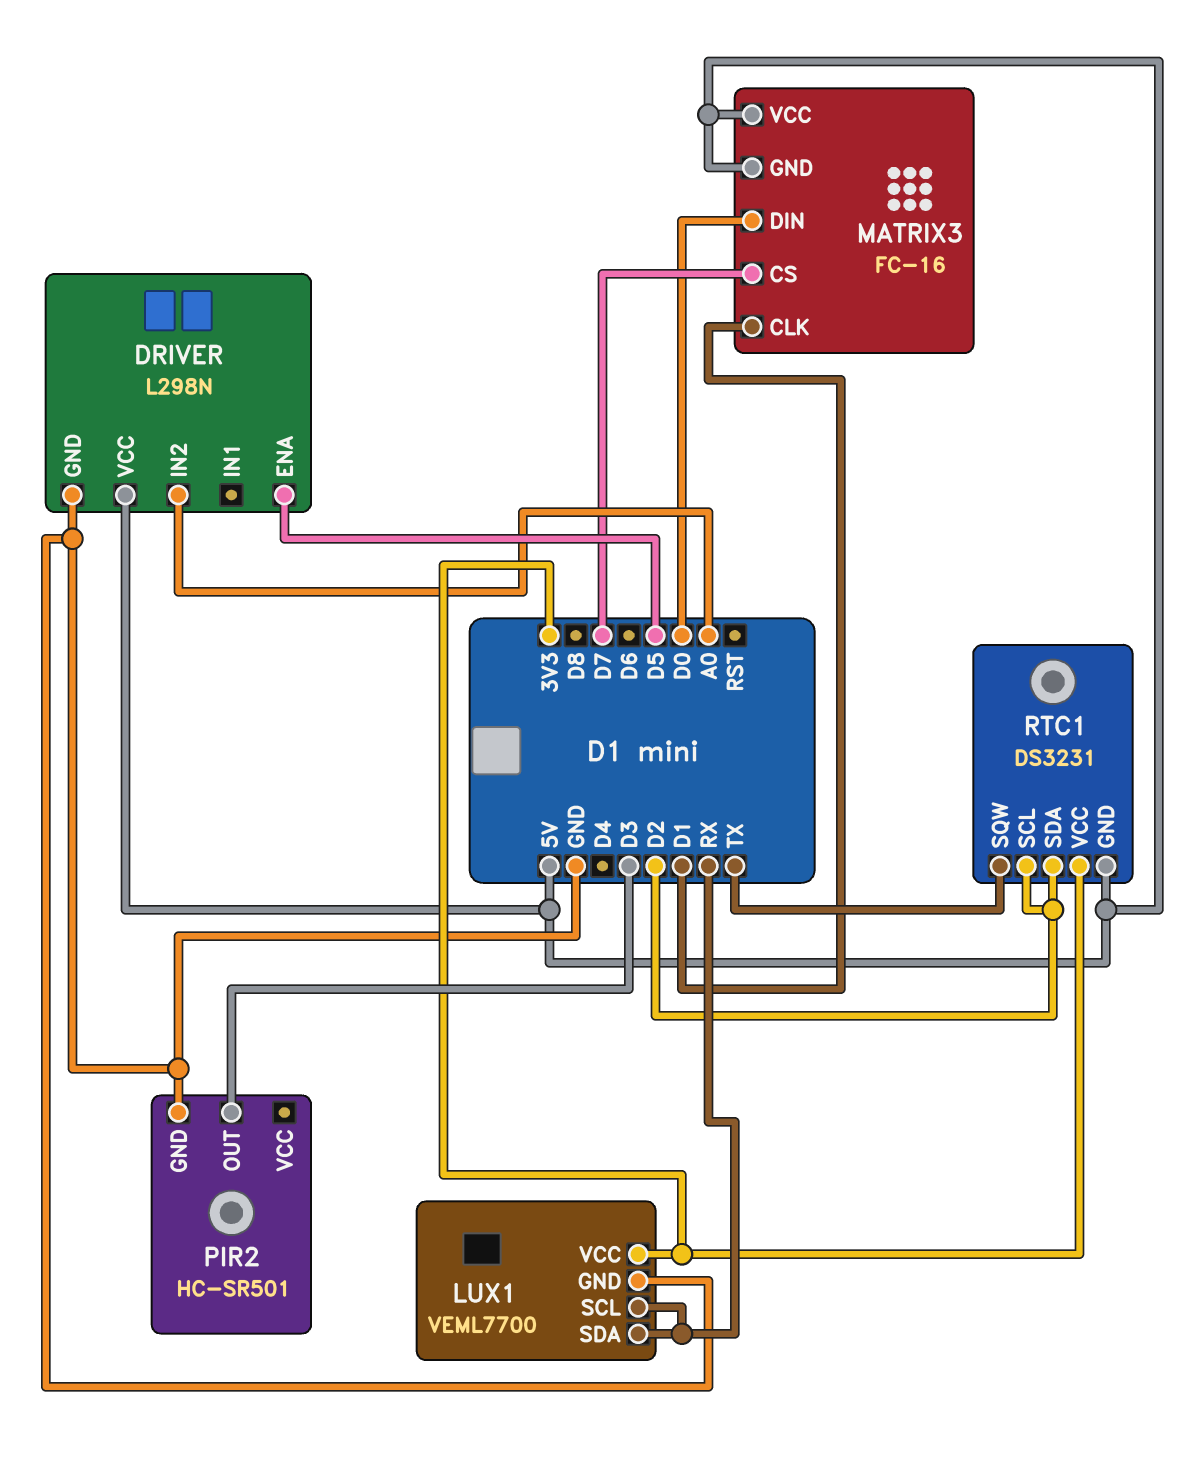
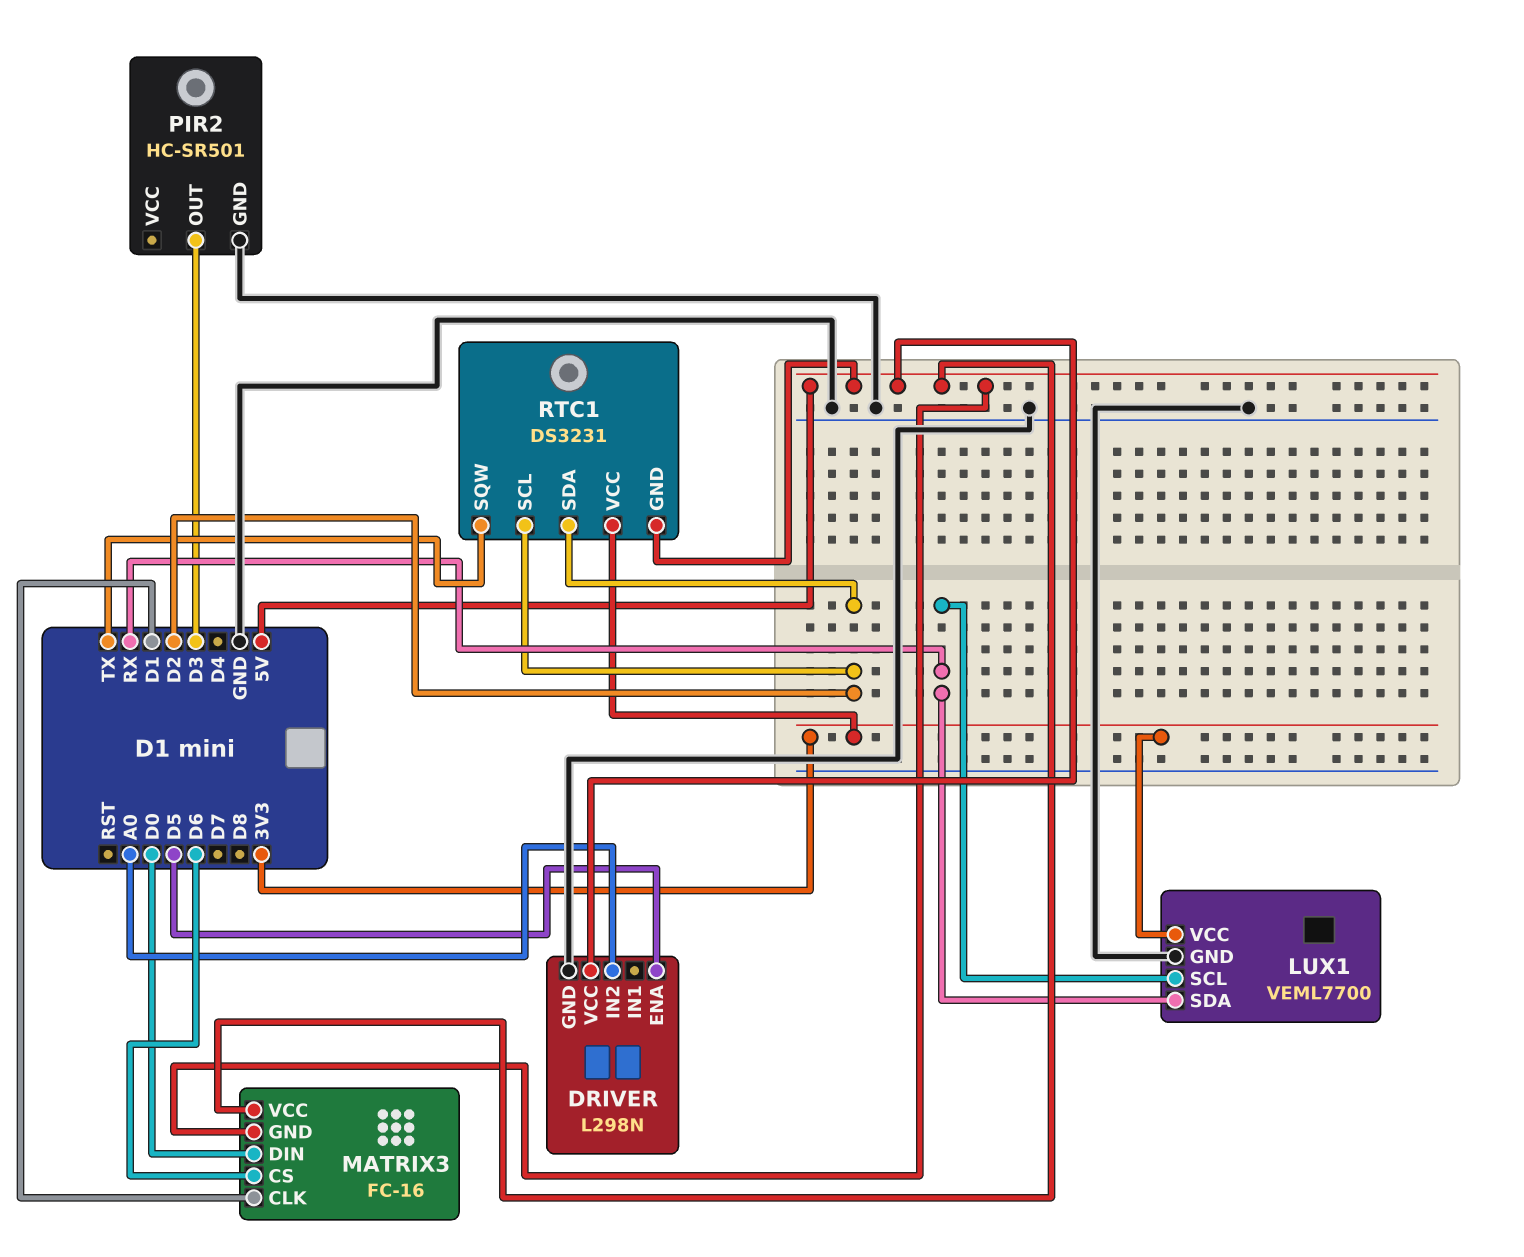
MATRIX3 pin CS: D7 -> D6

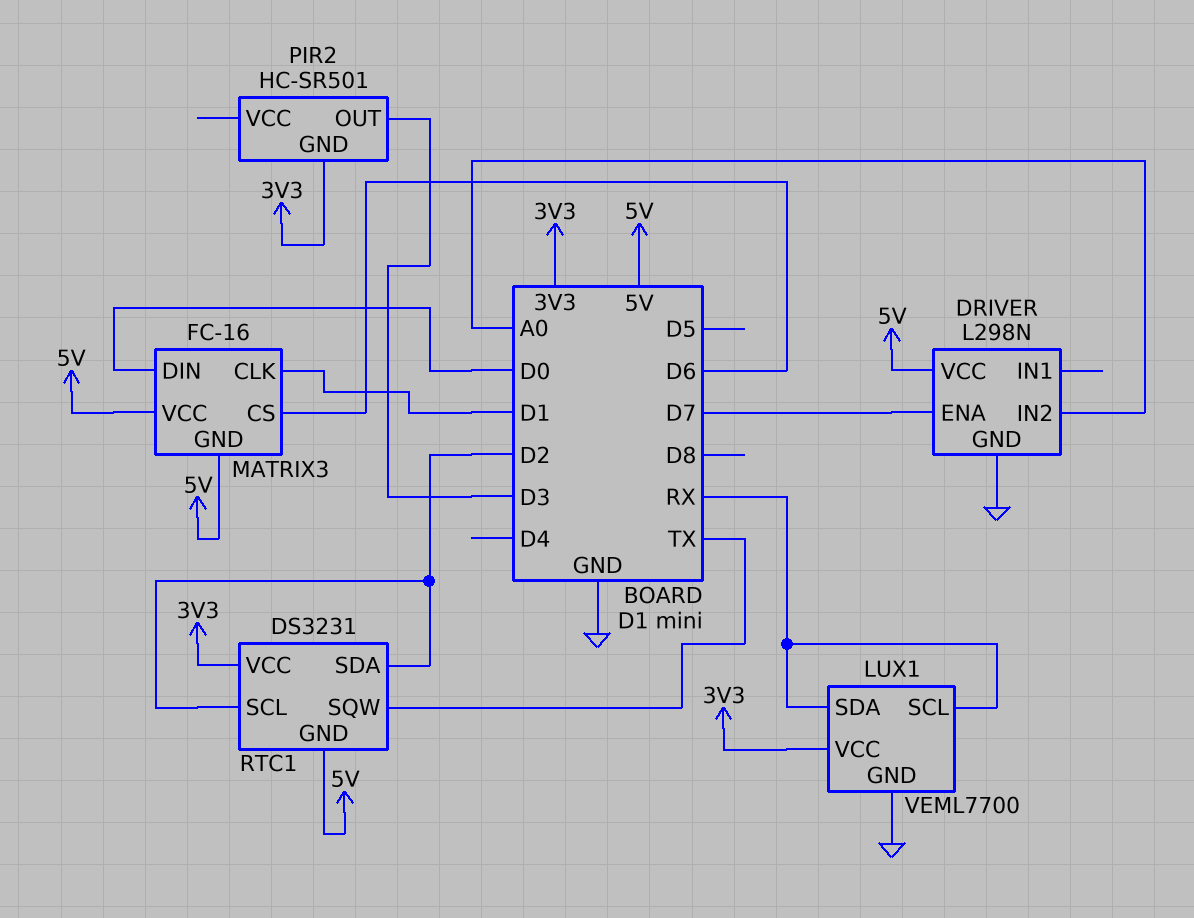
DRIVER pin ENA: D5 -> D7
PIR2 pin GND: GND -> 3V3

